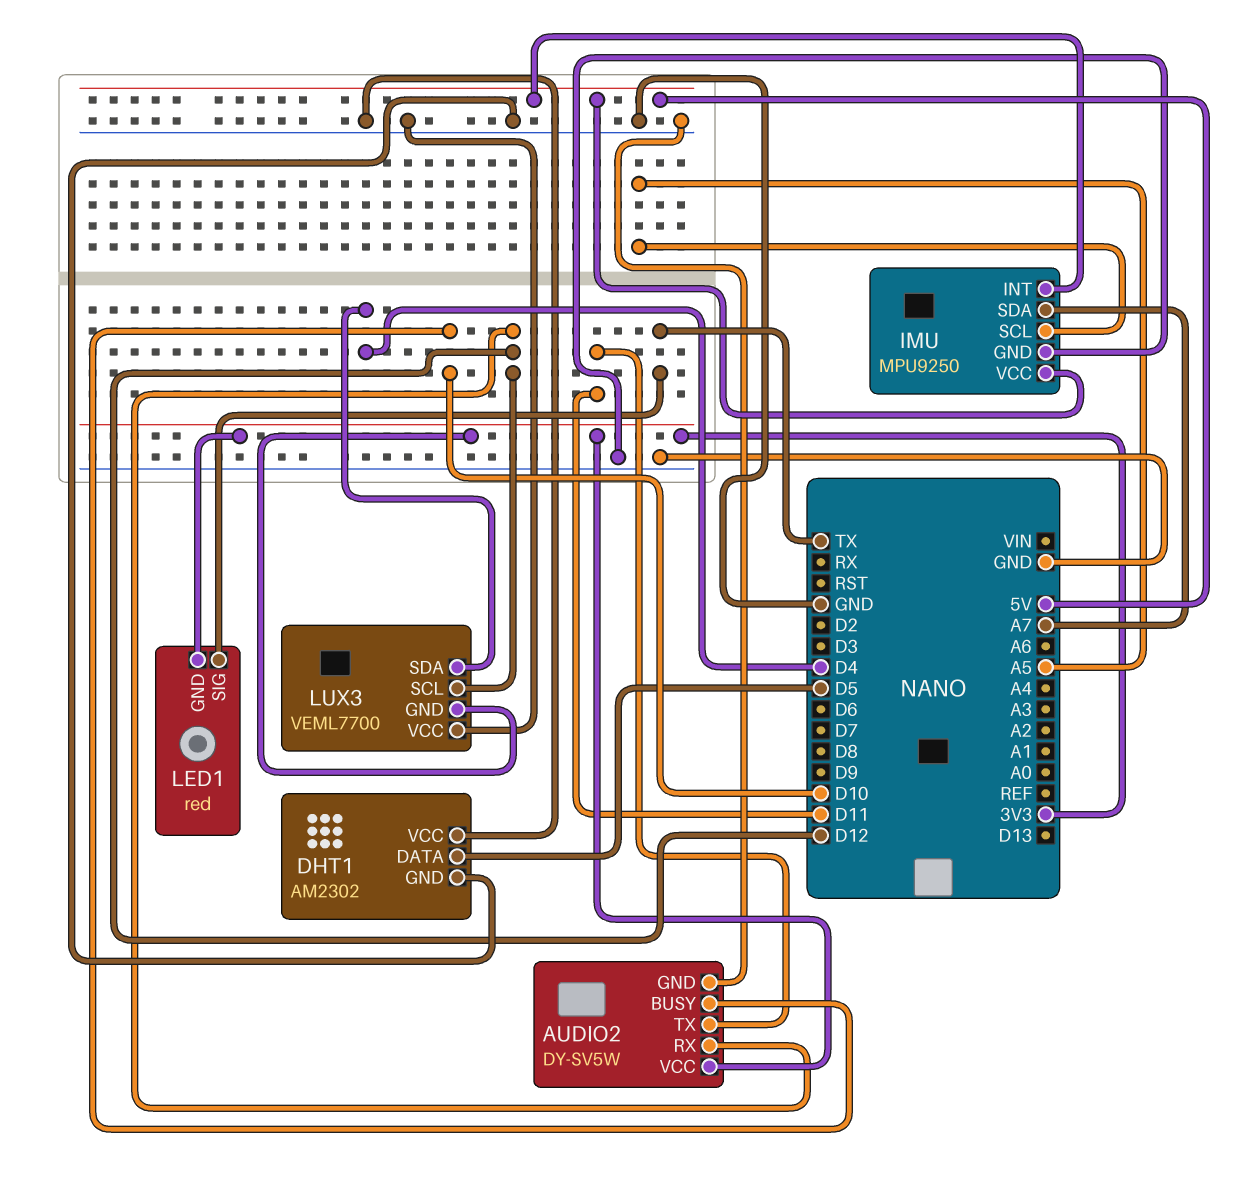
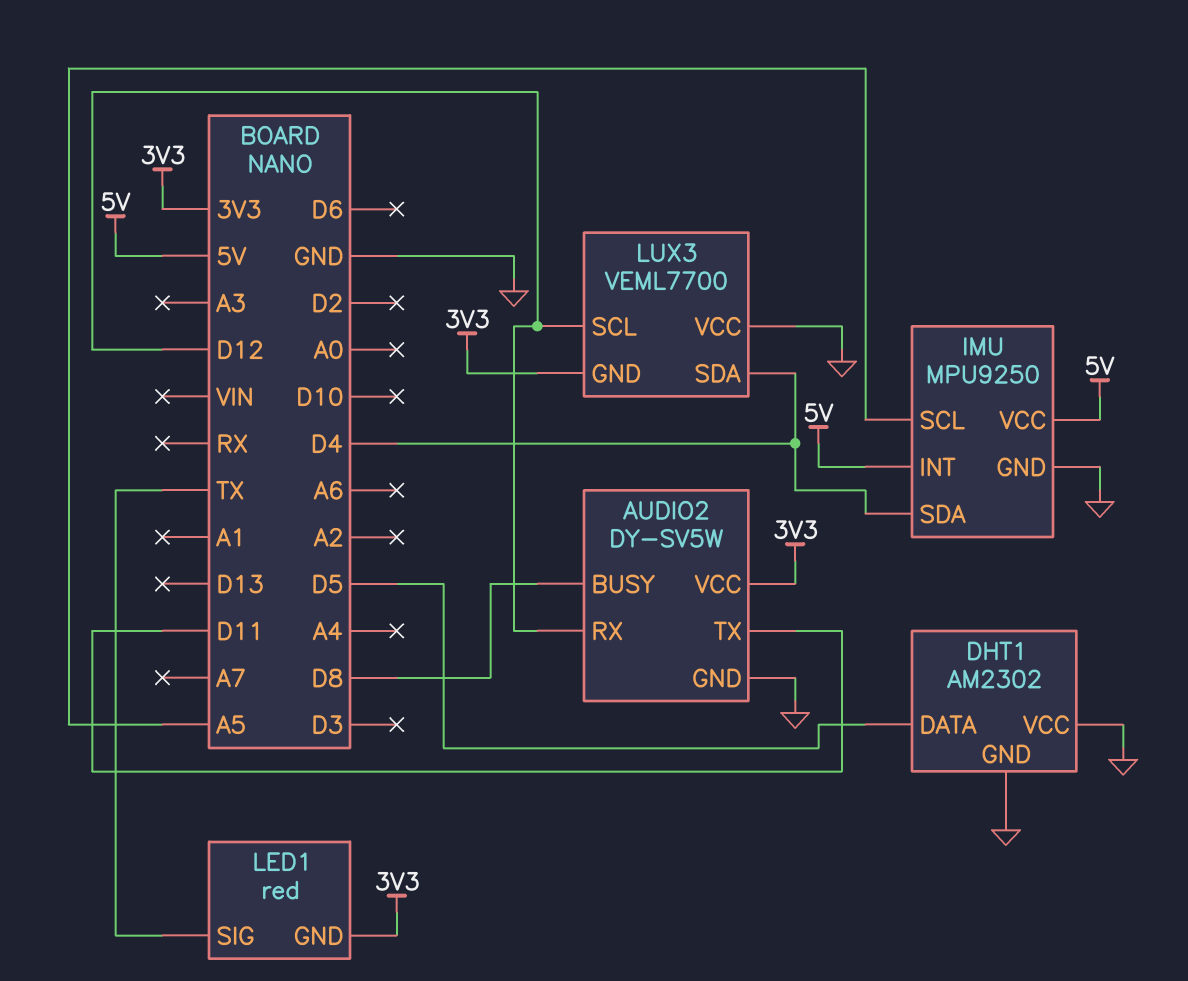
AUDIO2 pin BUSY: D10 -> D8
IMU pin SDA: A7 -> D4

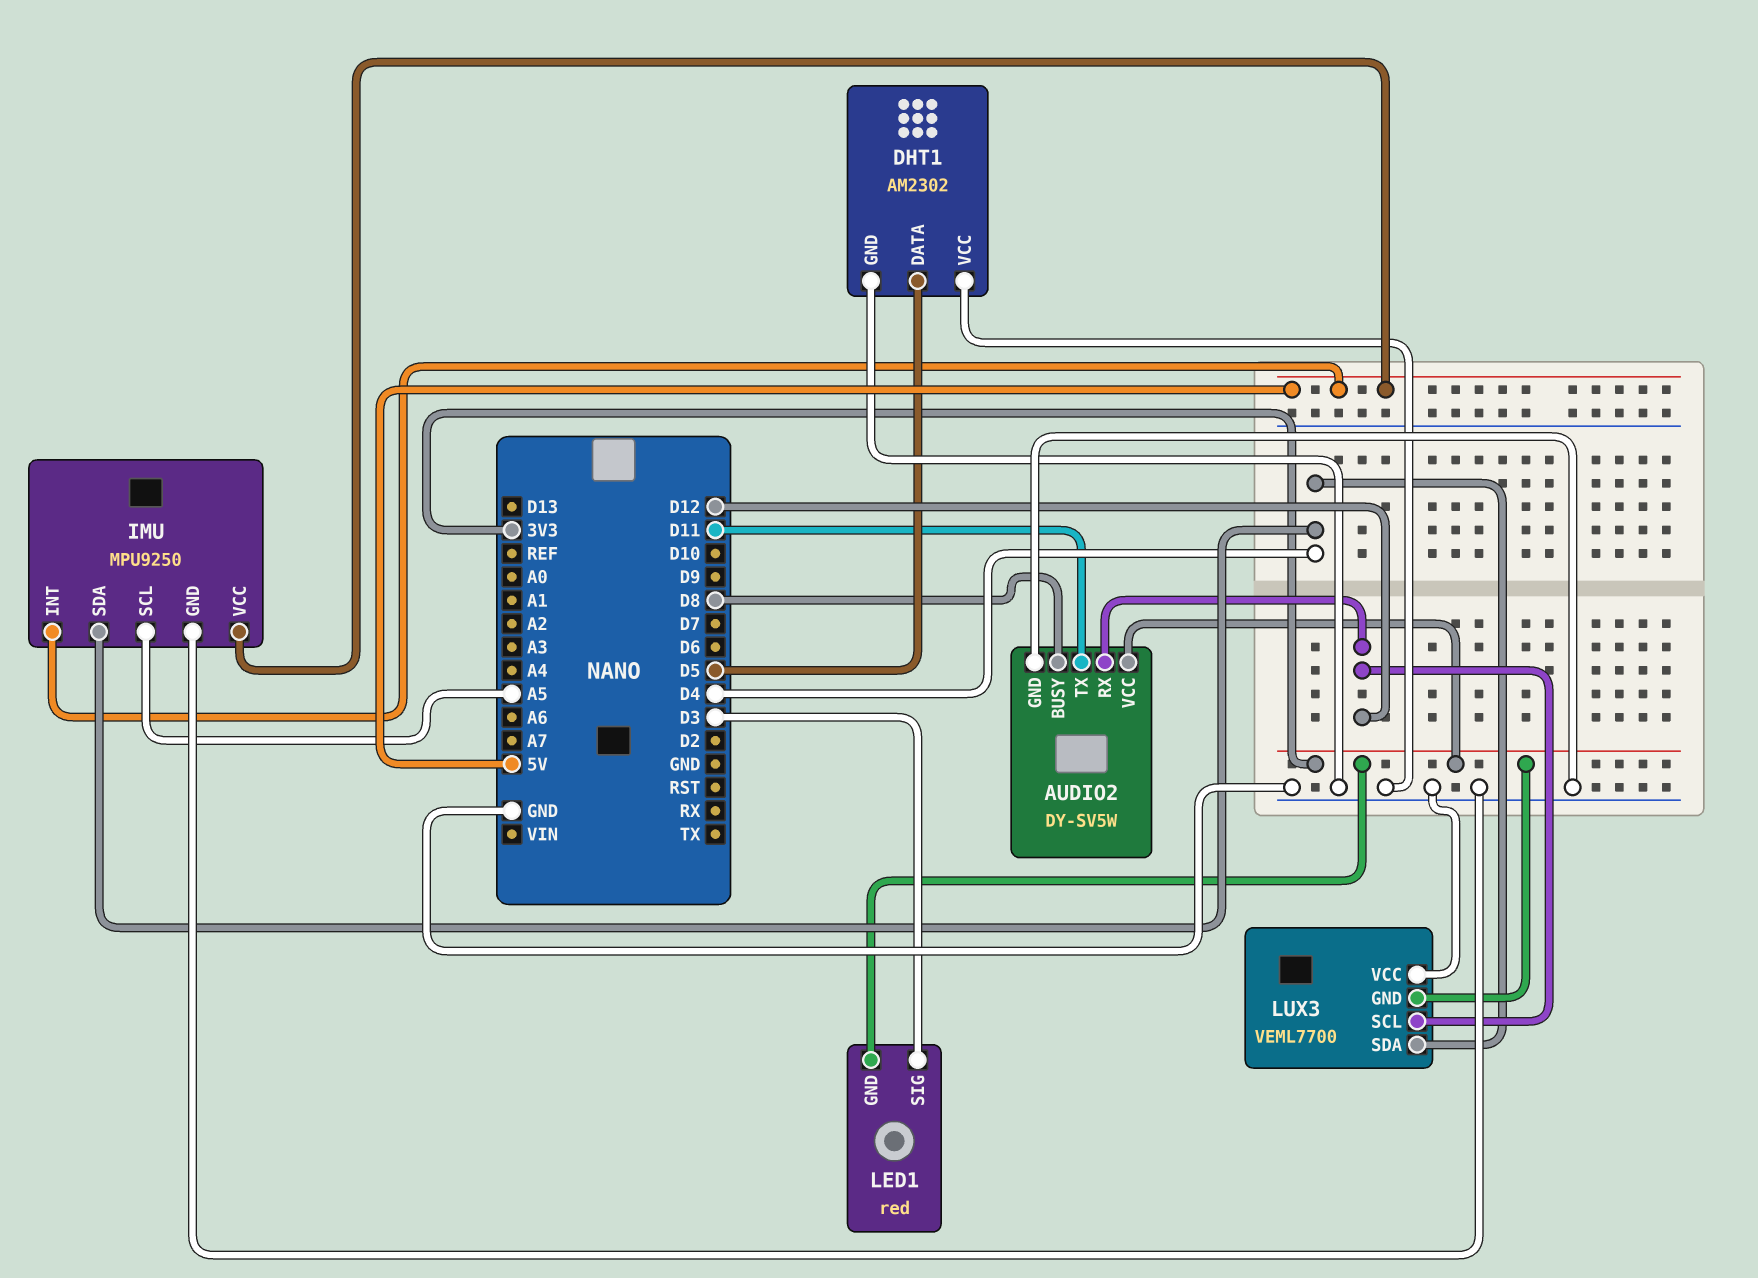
LED1 pin SIG: TX -> D3

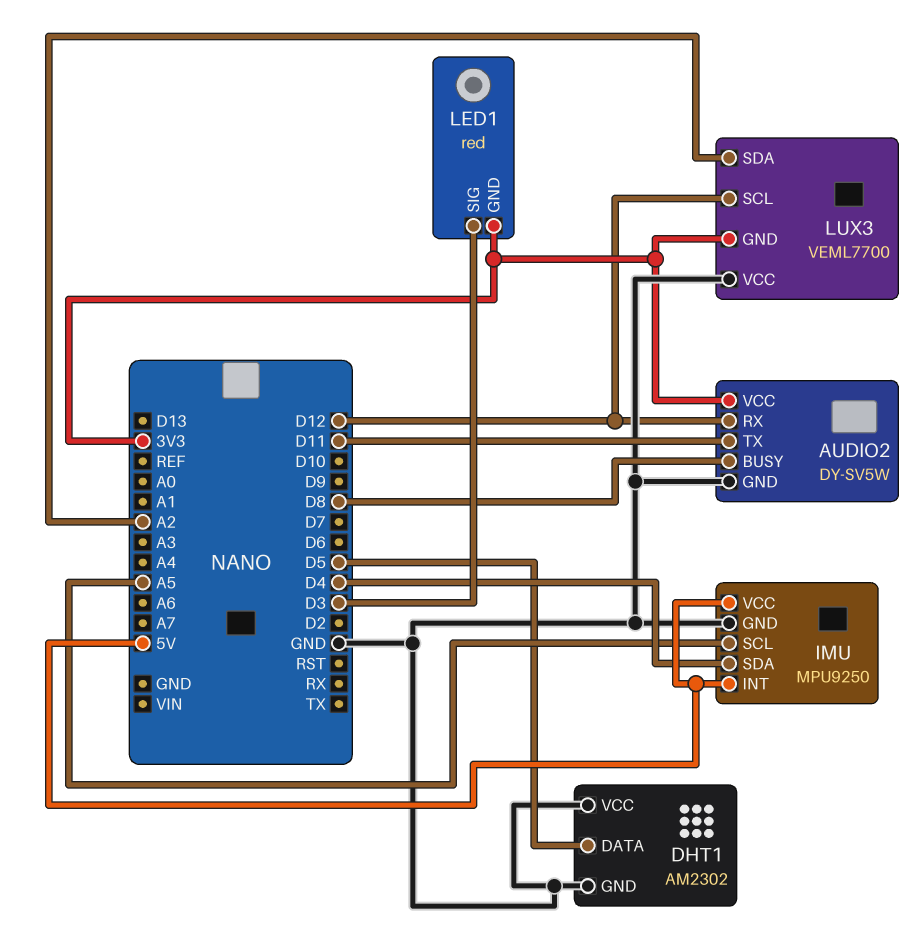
LUX3 pin SDA: D4 -> A2

